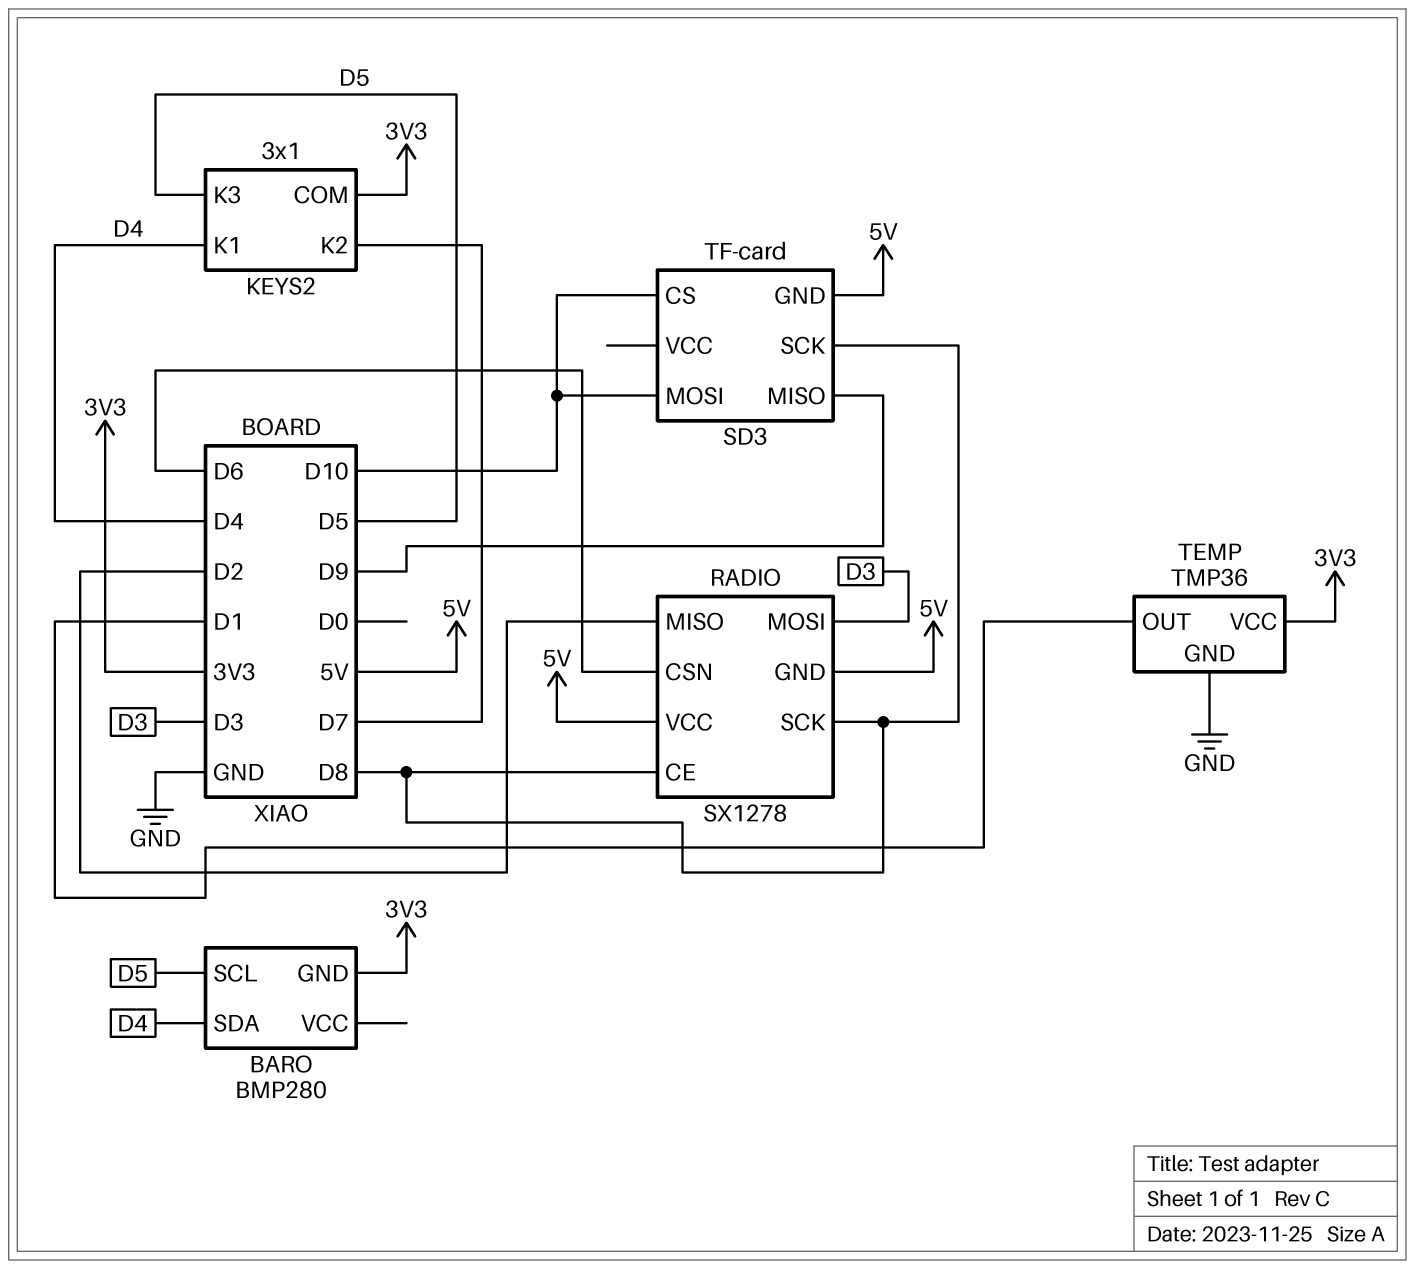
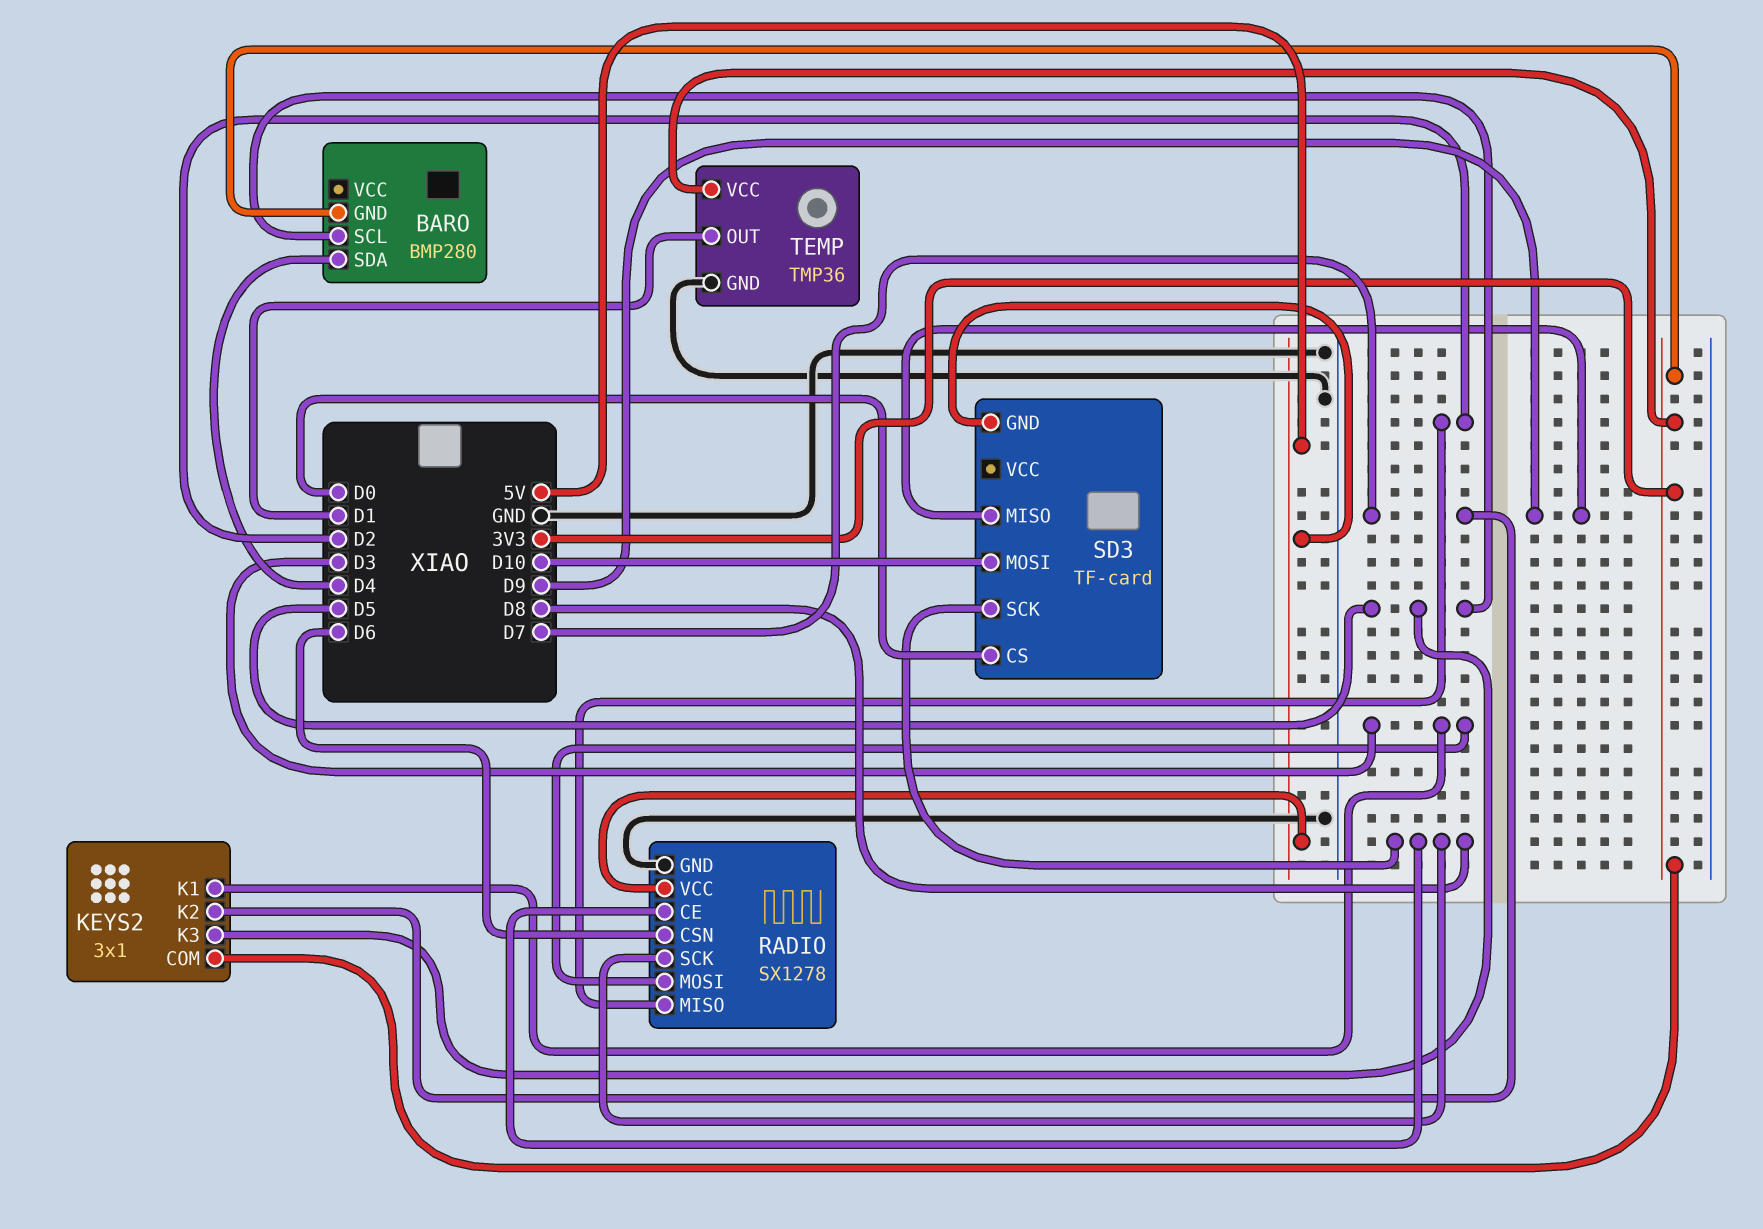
KEYS2 pin K1: D4 -> D3
RADIO pin GND: 5V -> GND
SD3 pin CS: D10 -> D0

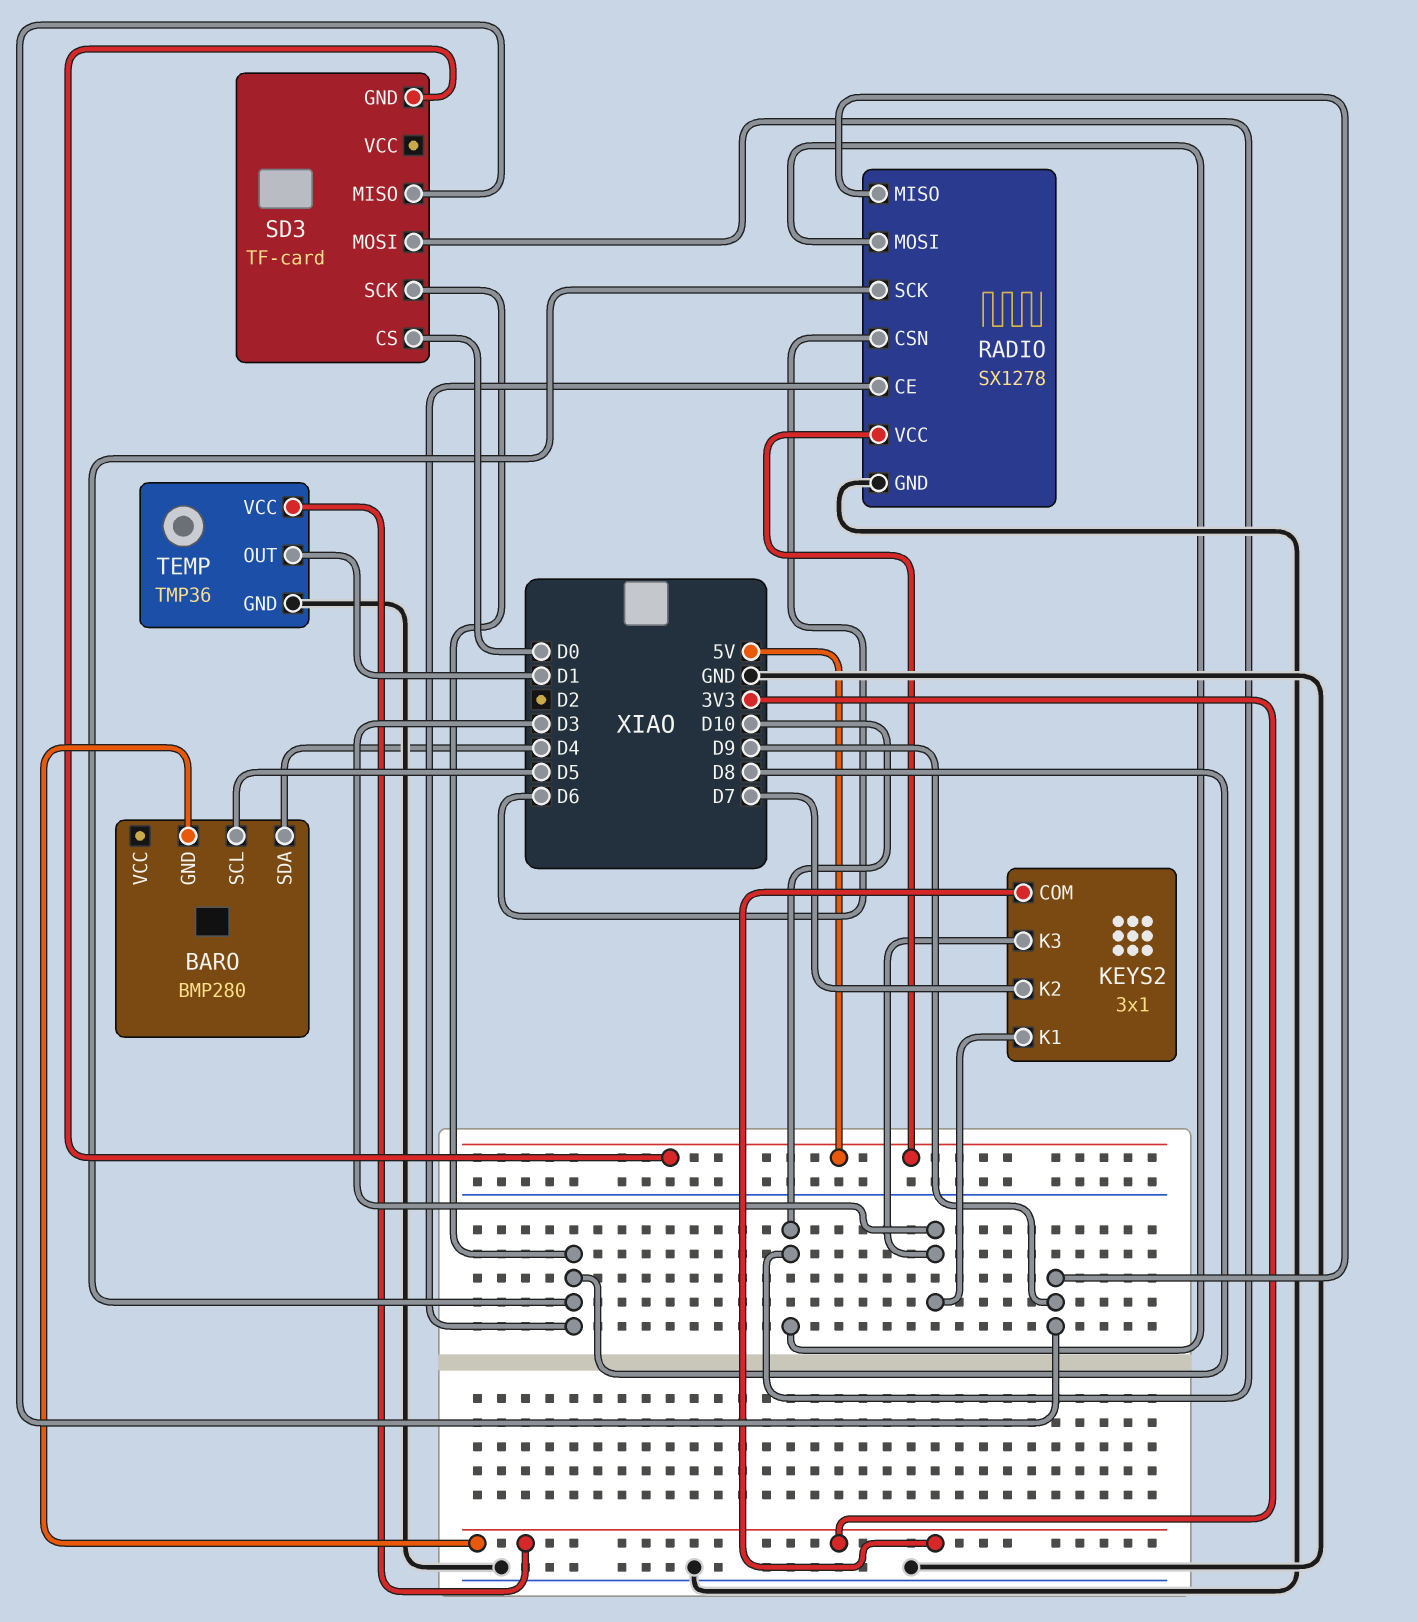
KEYS2 pin K3: D5 -> D3
RADIO pin MISO: D2 -> D9
RADIO pin MOSI: D3 -> D10

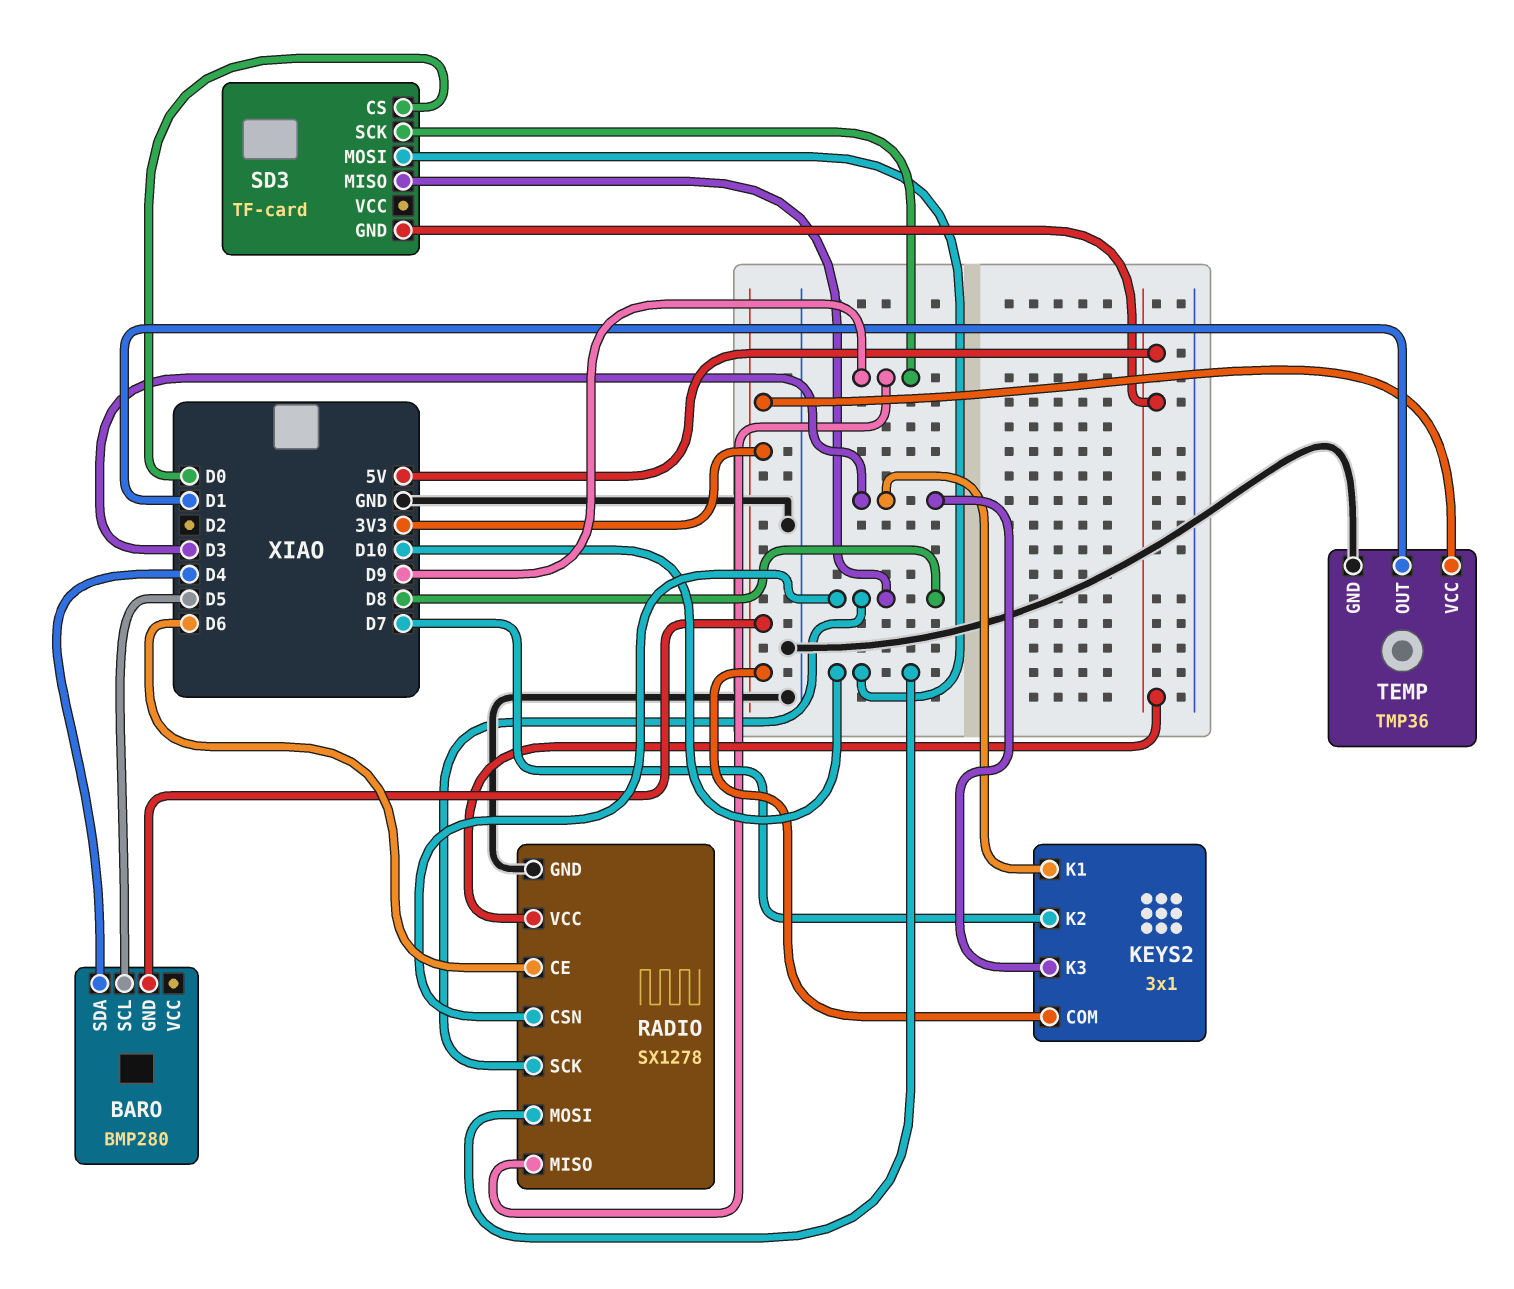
RADIO pin CE: D8 -> D6
RADIO pin CSN: D6 -> D8
SD3 pin MISO: D9 -> D8
SD3 pin SCK: D8 -> D9

